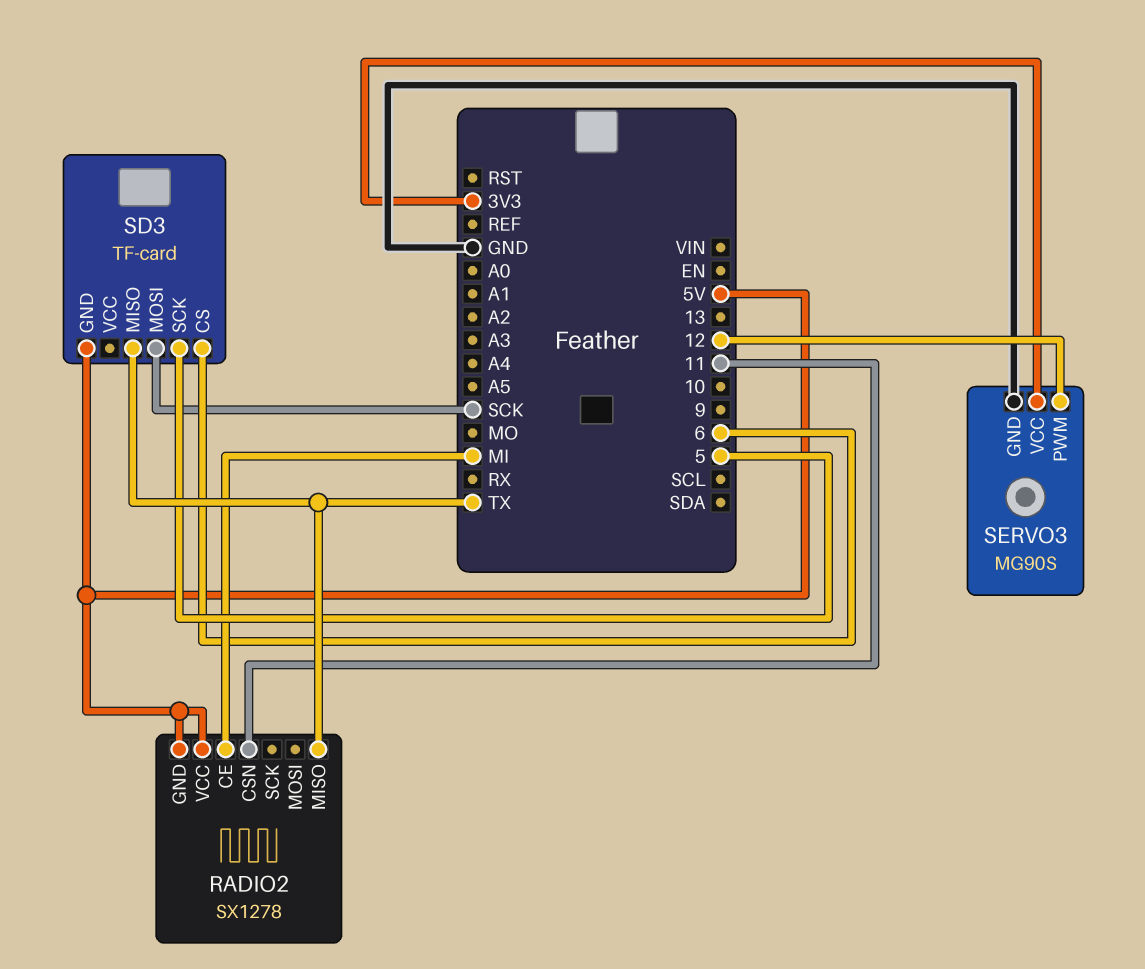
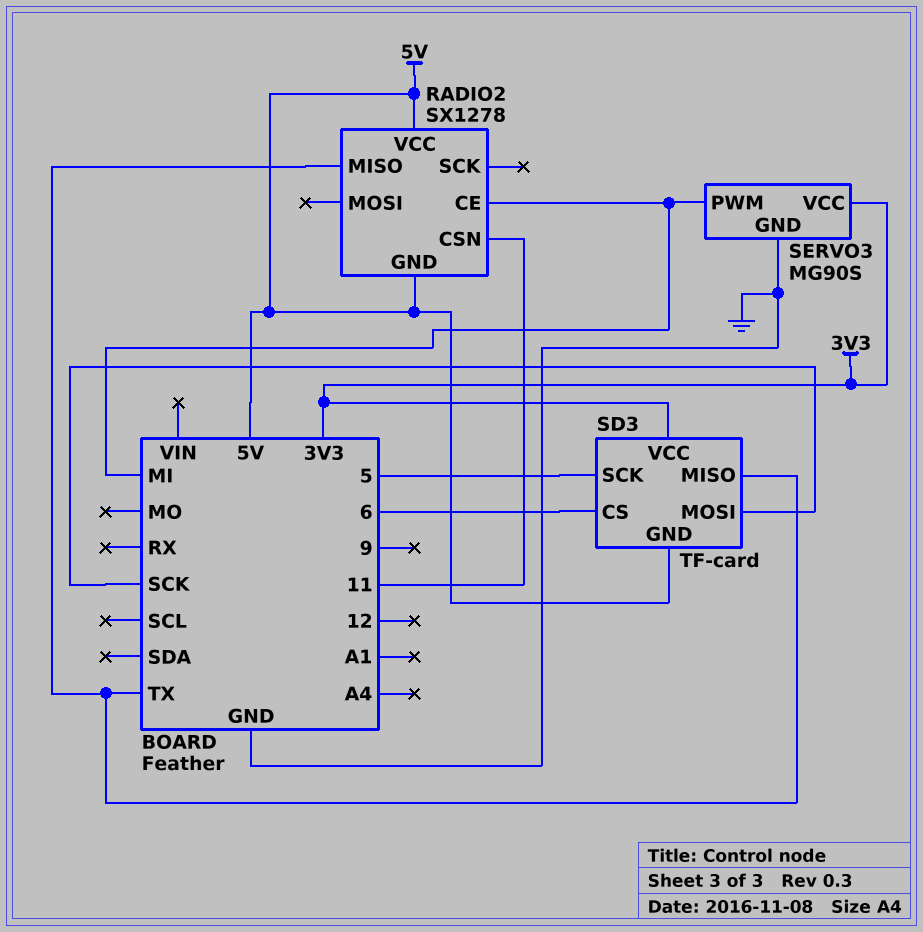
SD3 pin VCC: none -> 3V3
SERVO3 pin PWM: 12 -> MI

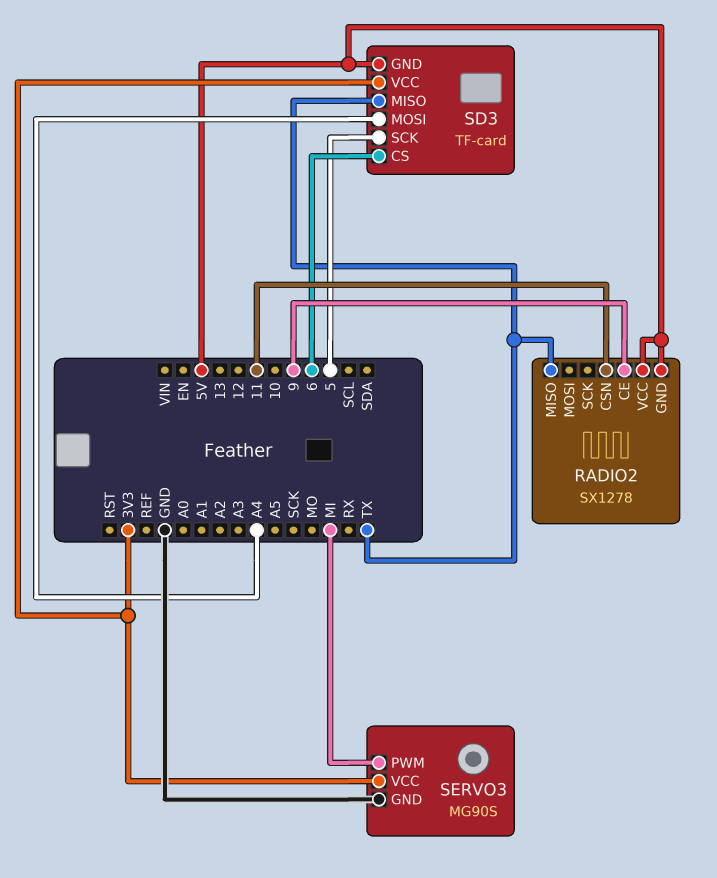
RADIO2 pin CE: MI -> 9
SD3 pin MOSI: SCK -> A4

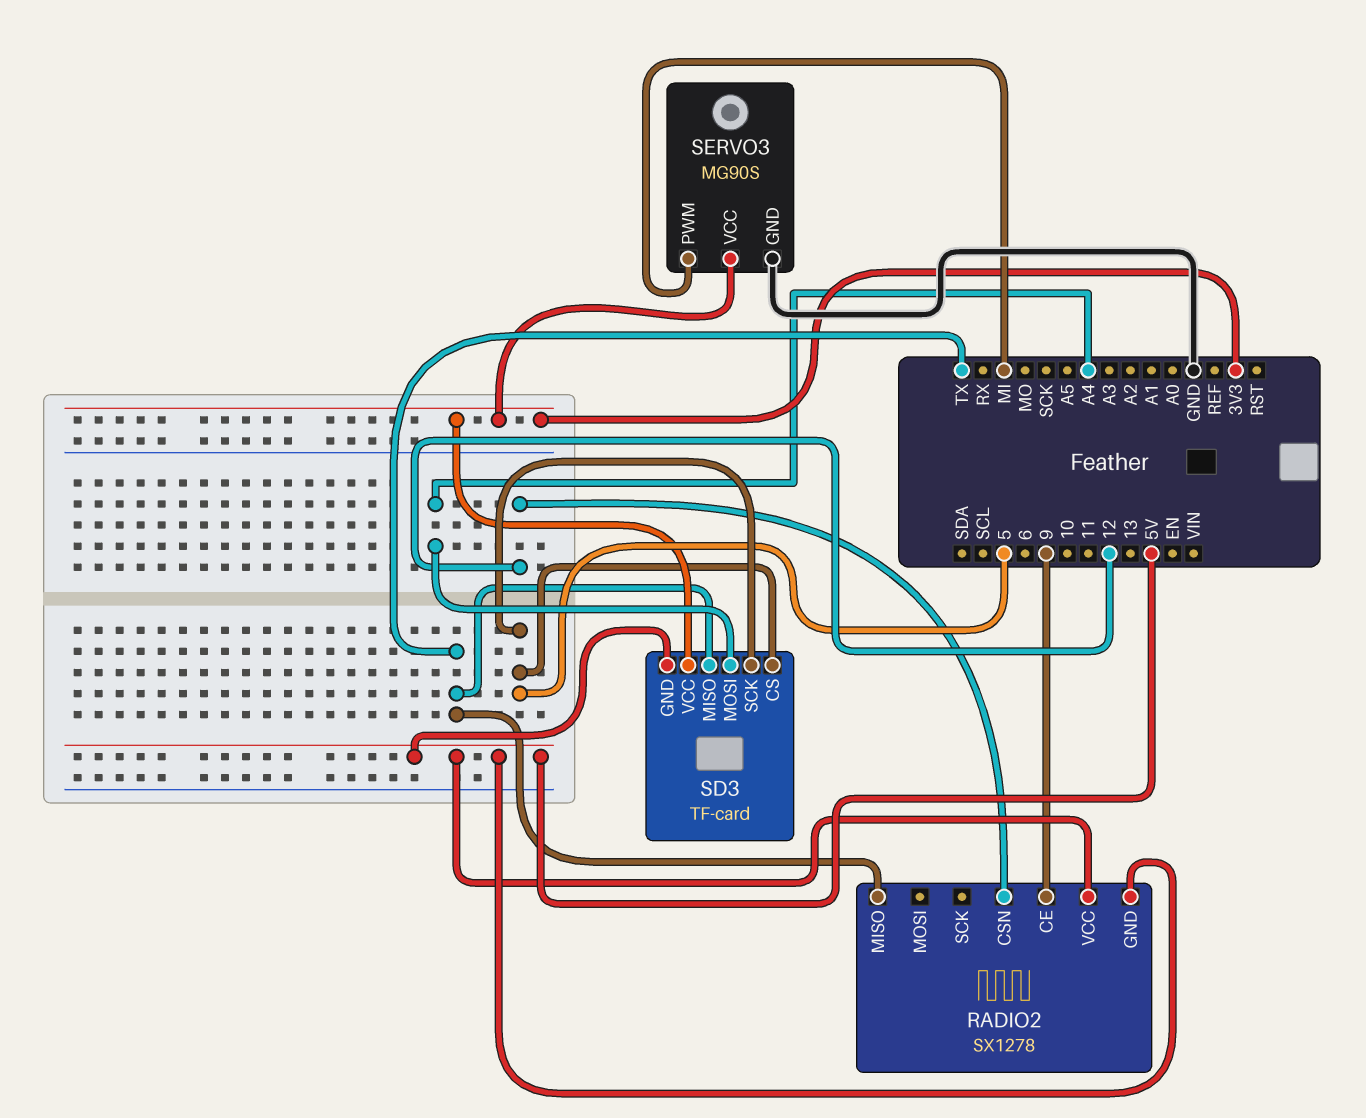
RADIO2 pin CSN: 11 -> 12
SD3 pin CS: 6 -> 5

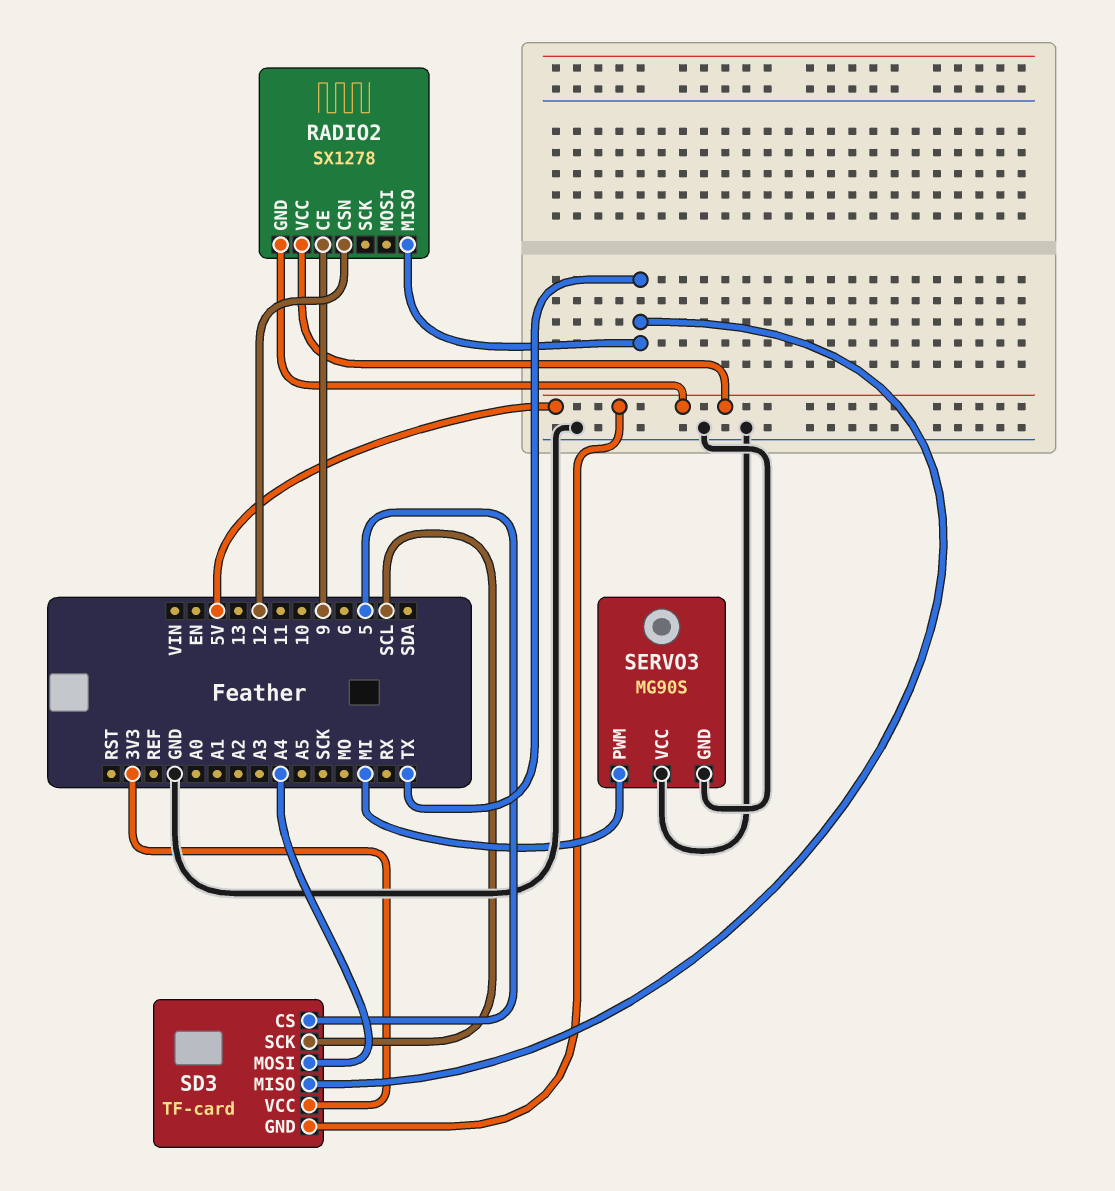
SD3 pin SCK: 5 -> SCL
SERVO3 pin VCC: 3V3 -> GND

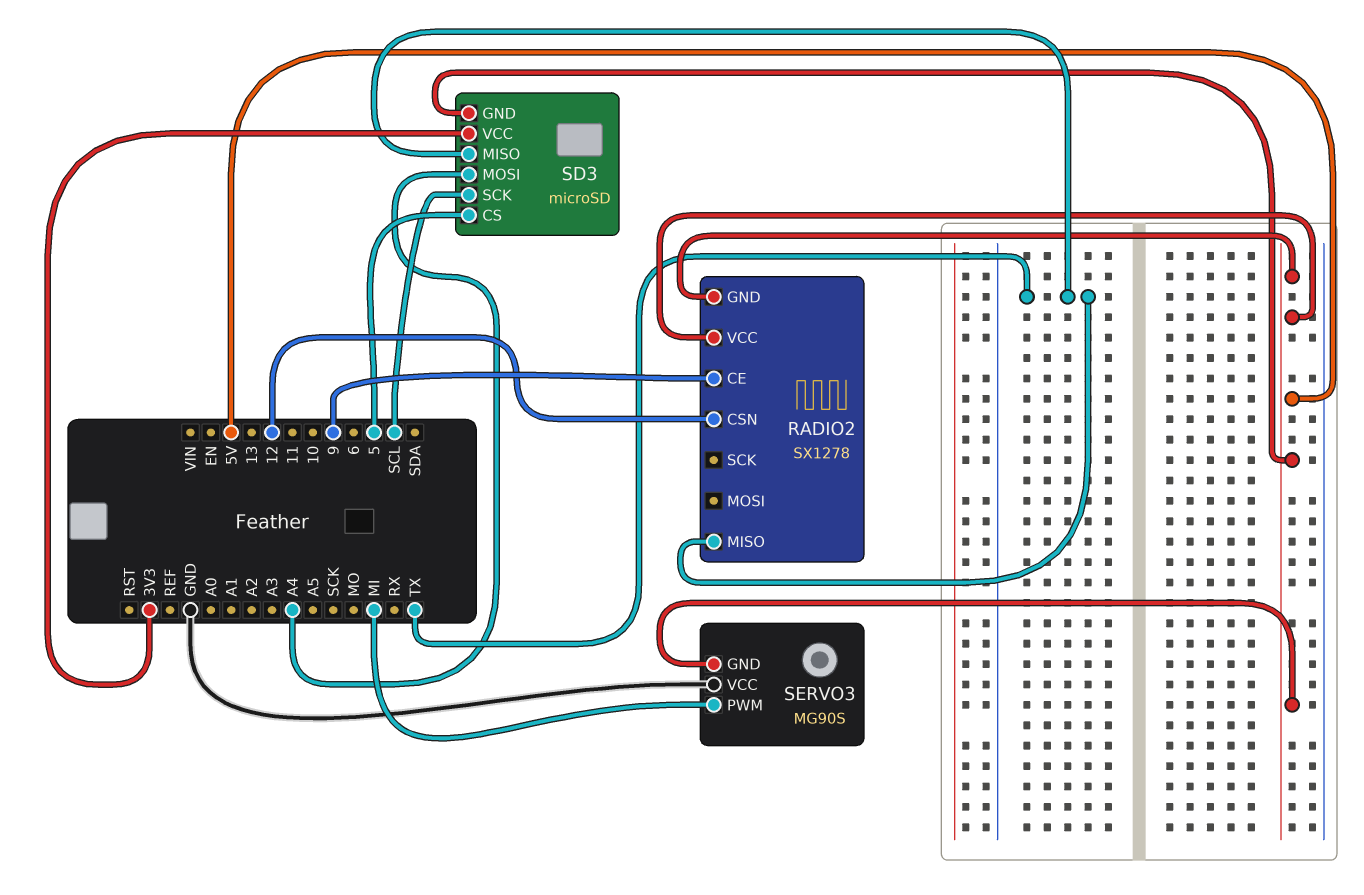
SD3: TF-card -> microSD
SERVO3 pin GND: GND -> 5V

